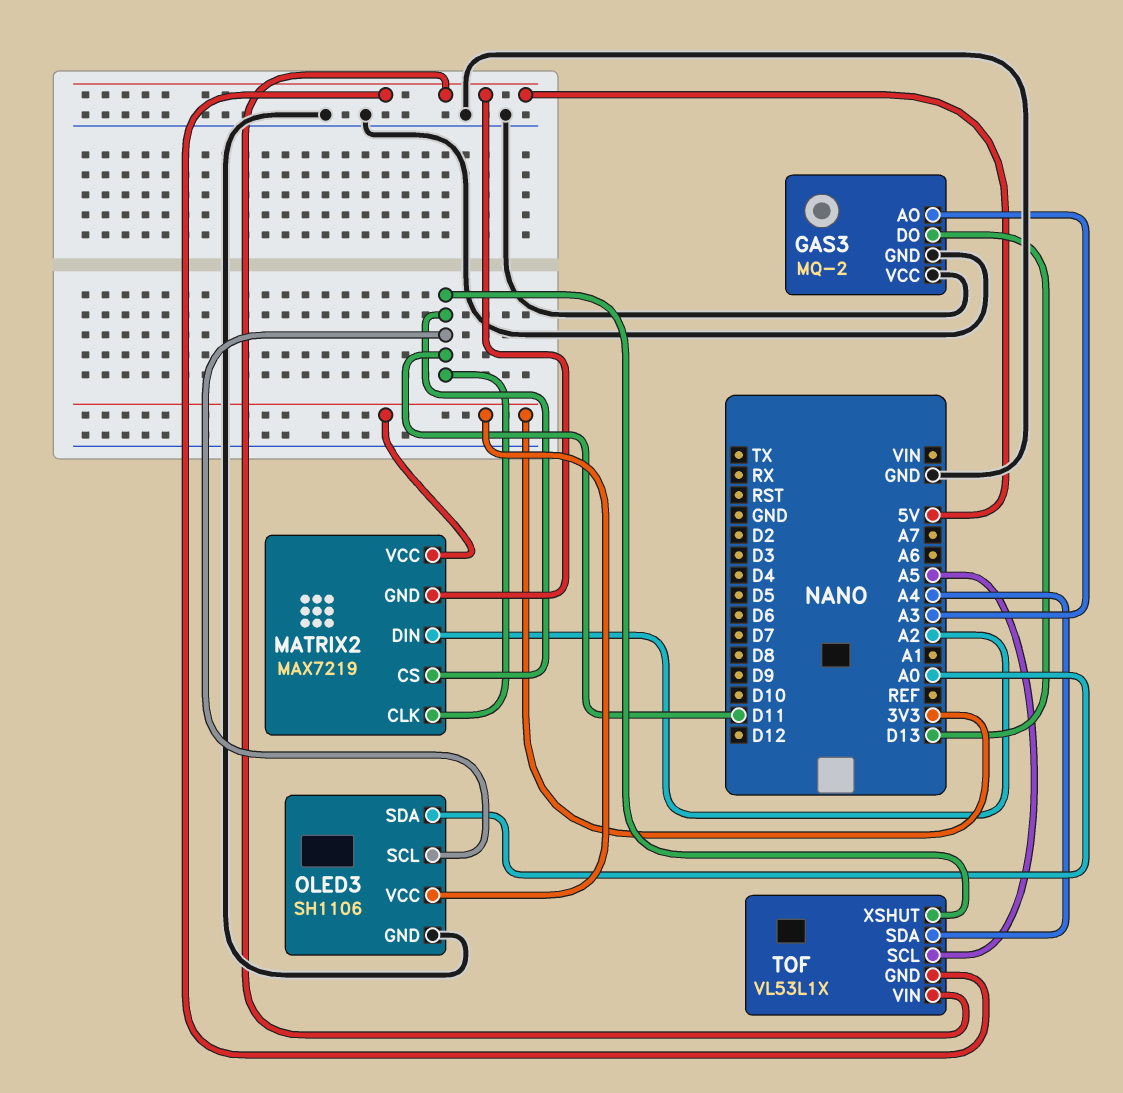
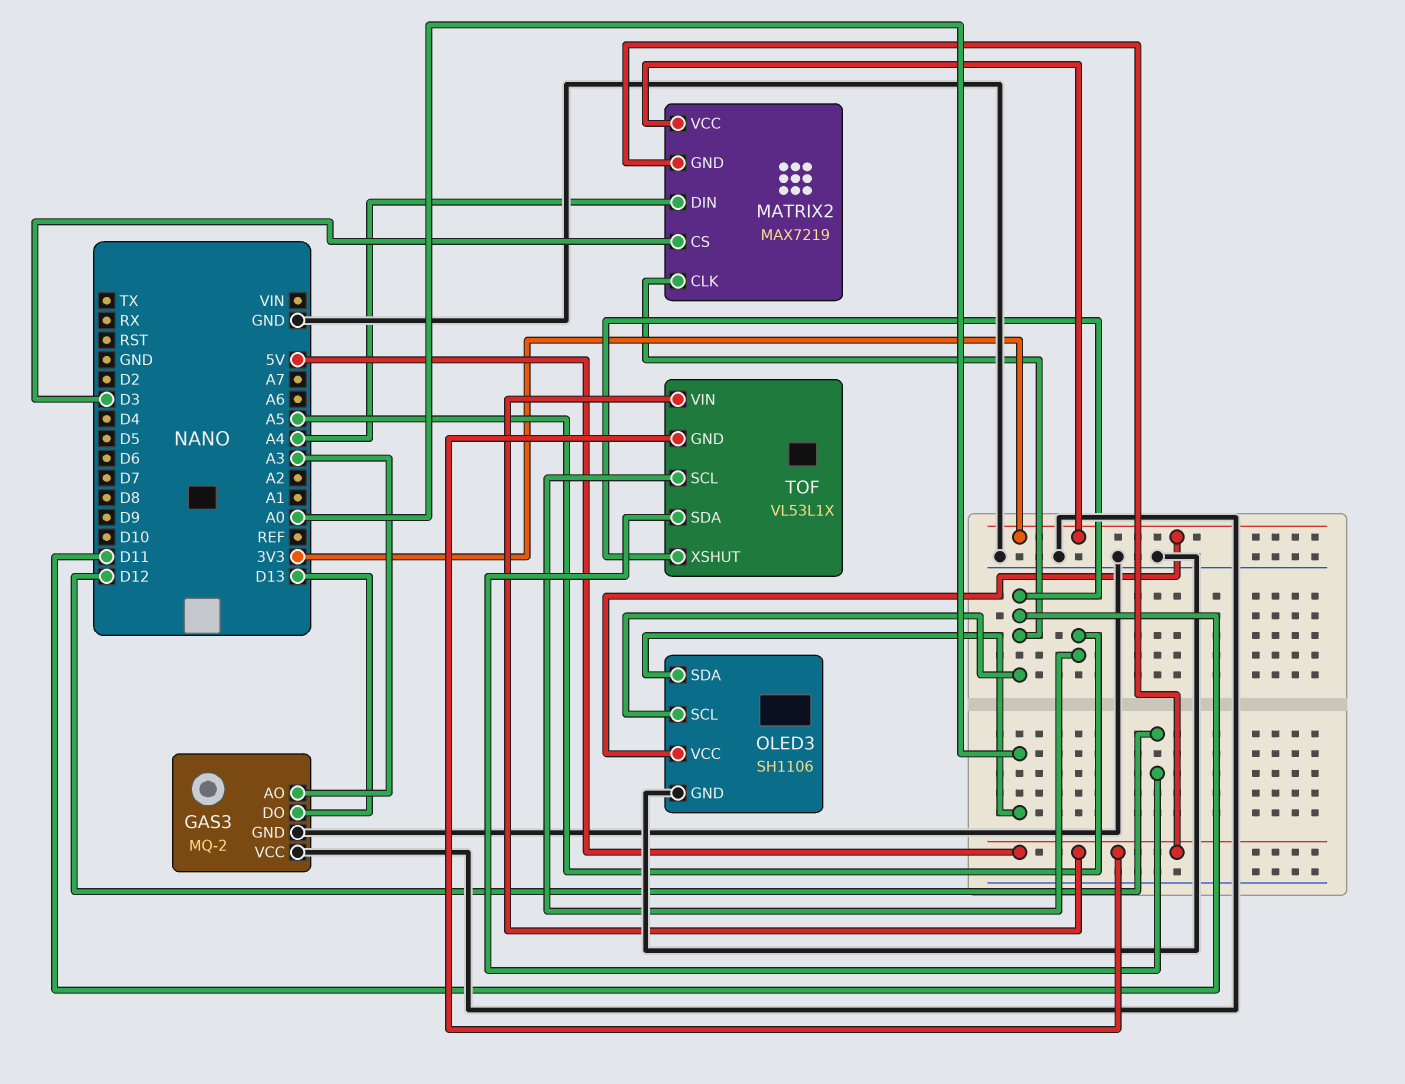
MATRIX2 pin CS: D11 -> D3
MATRIX2 pin DIN: A2 -> A4
TOF pin SDA: A4 -> D12

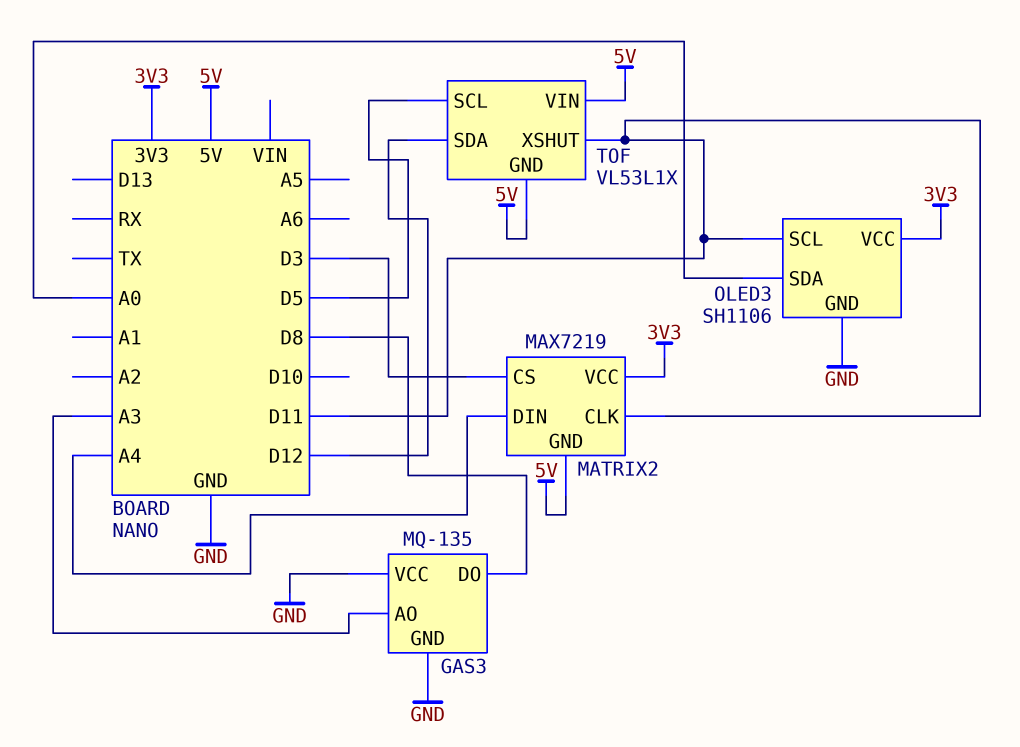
GAS3: MQ-2 -> MQ-135
GAS3 pin DO: D13 -> D8
TOF pin SCL: A5 -> D5

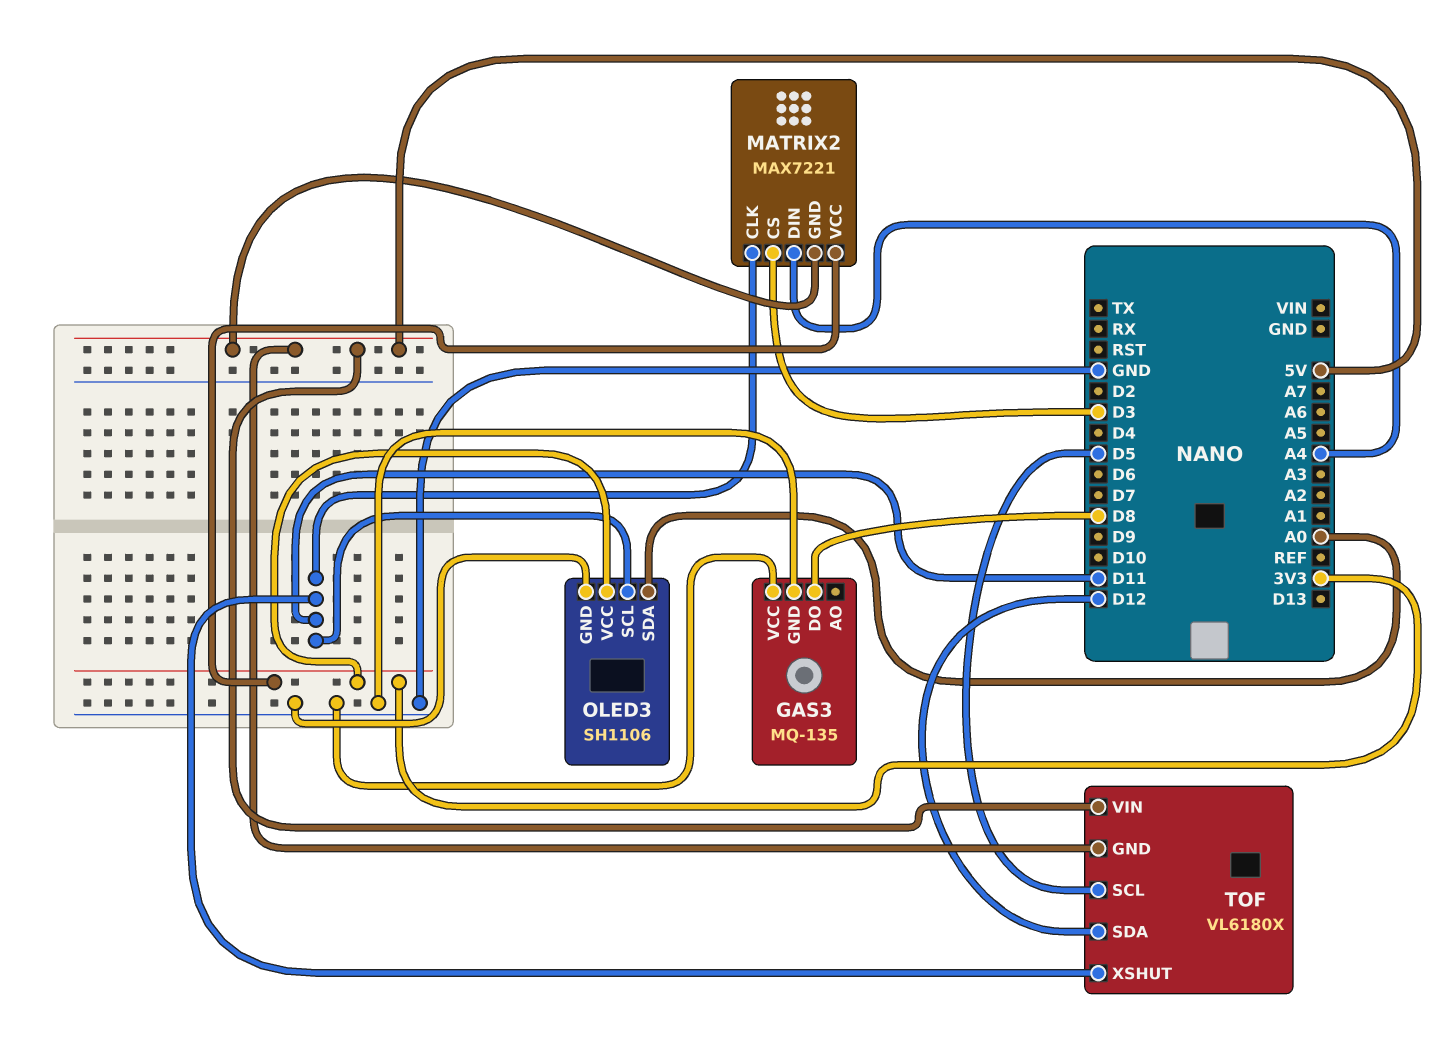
GAS3 pin AO: A3 -> none
MATRIX2: MAX7219 -> MAX7221
TOF: VL53L1X -> VL6180X

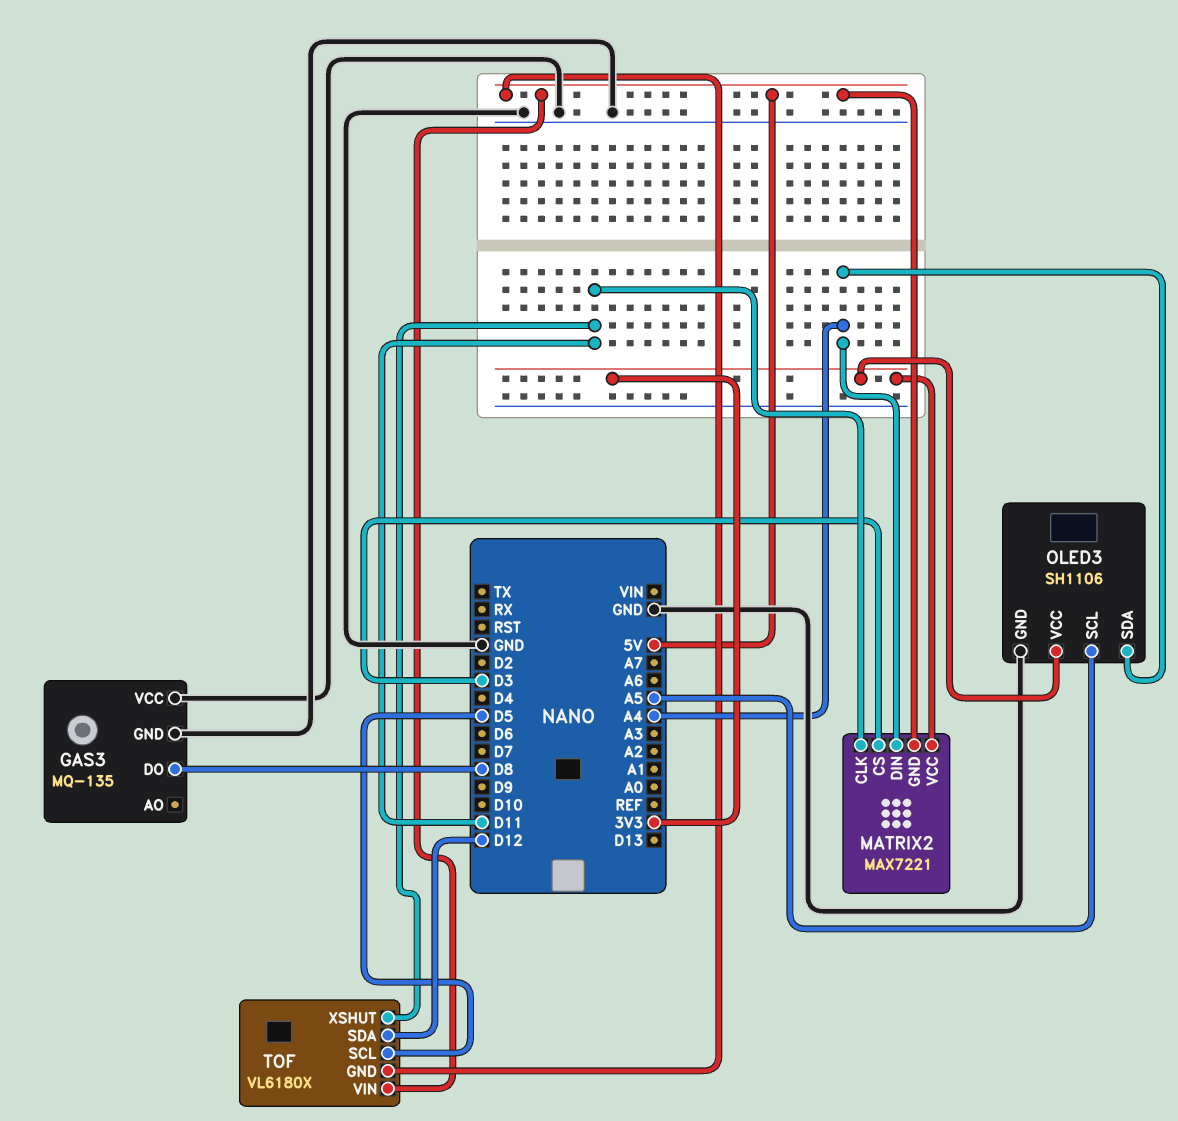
OLED3 pin SCL: D11 -> A5
OLED3 pin SDA: A0 -> A4

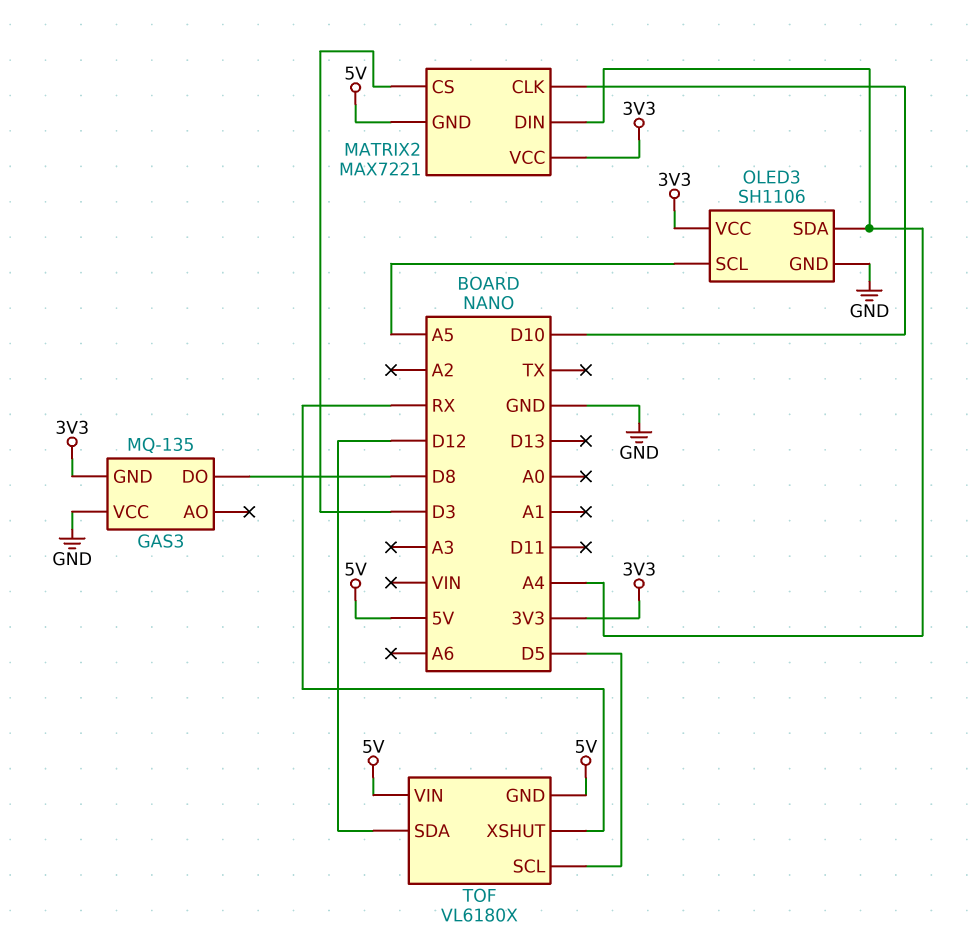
GAS3 pin GND: GND -> 3V3
MATRIX2 pin CLK: D11 -> D10
TOF pin XSHUT: D11 -> RX

